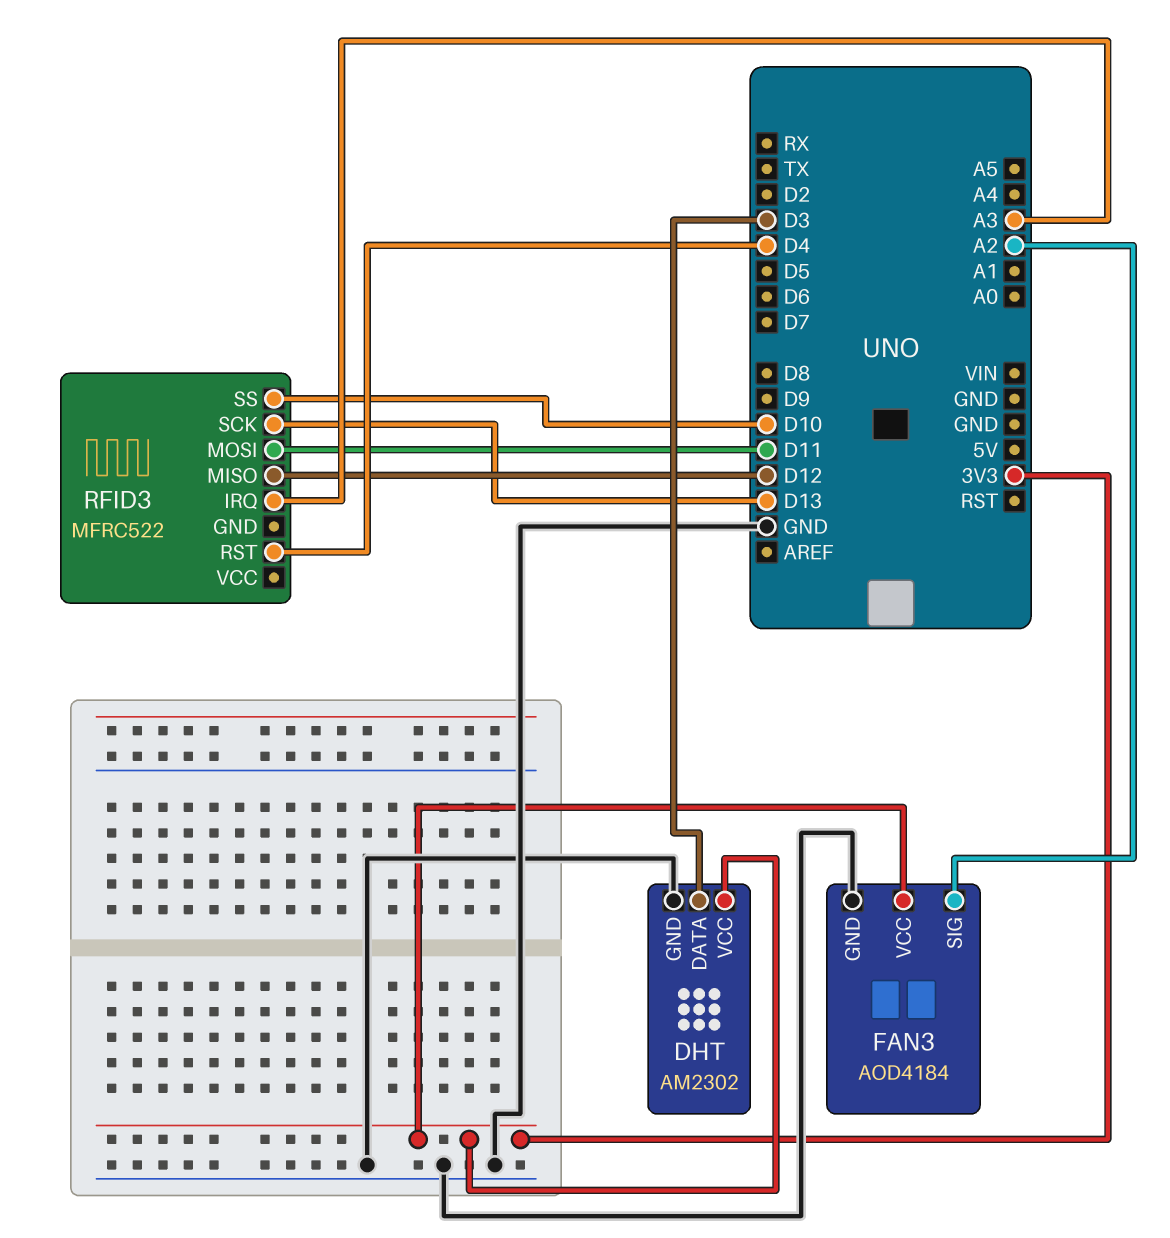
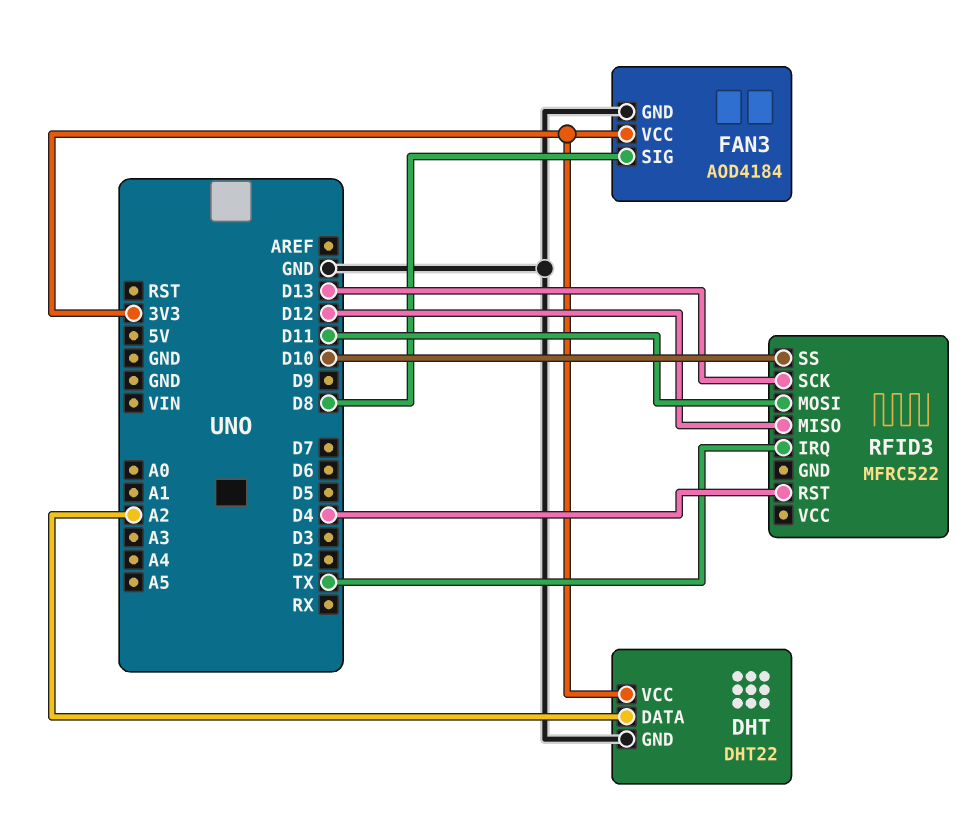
DHT: AM2302 -> DHT22
DHT pin DATA: D3 -> A2
FAN3 pin SIG: A2 -> D8
RFID3 pin IRQ: A3 -> TX

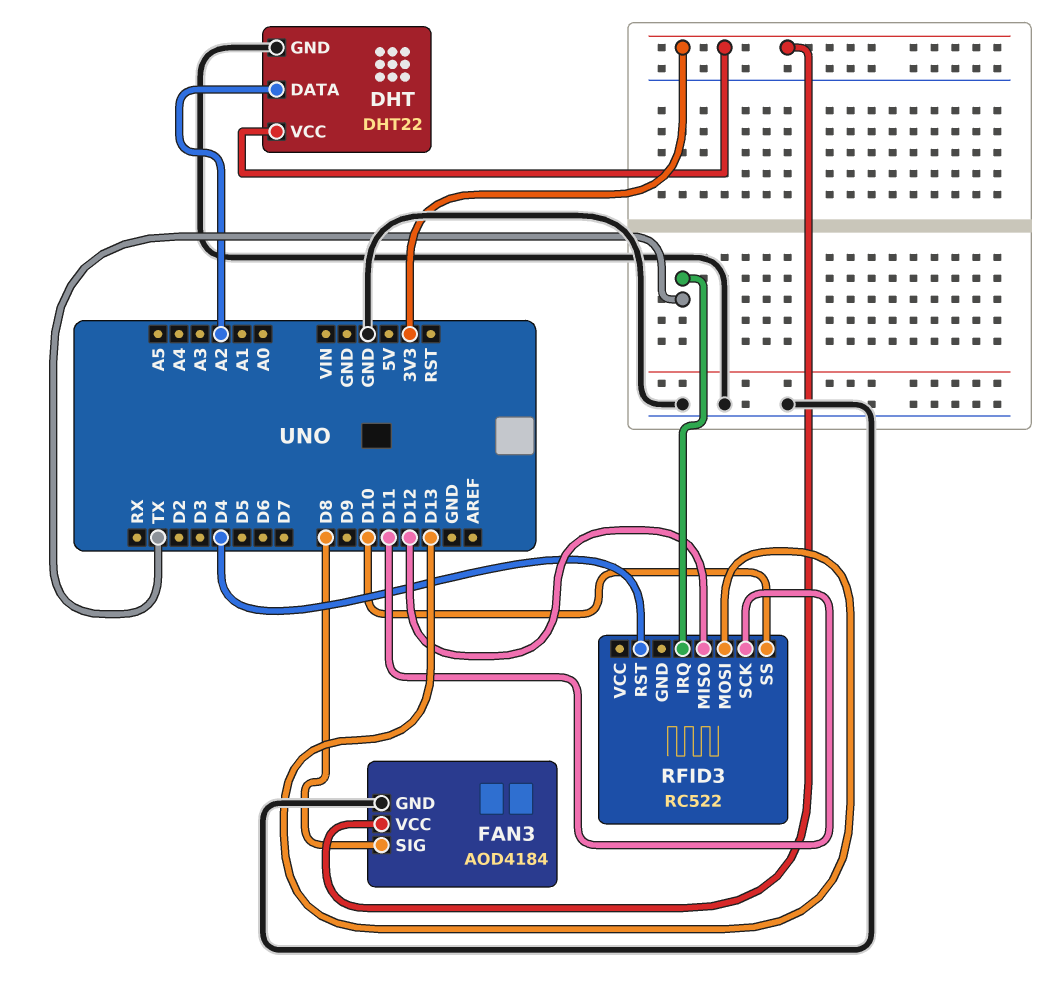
RFID3: MFRC522 -> RC522
RFID3 pin MOSI: D11 -> D13
RFID3 pin SCK: D13 -> D11

